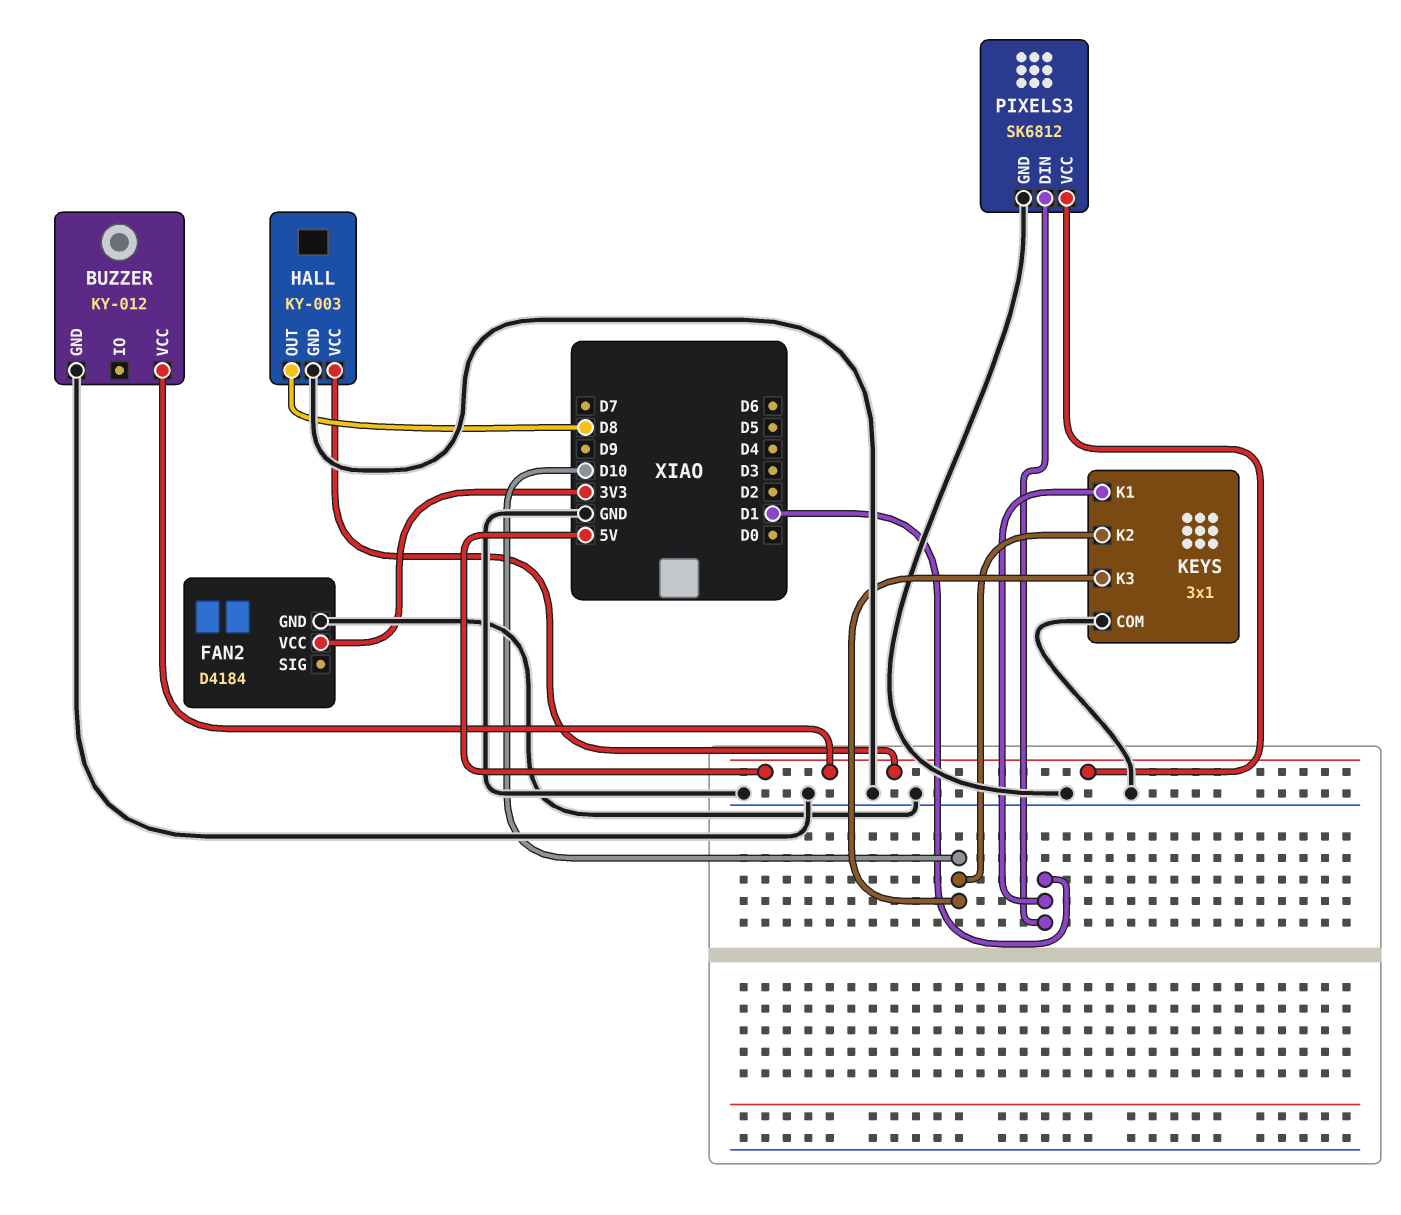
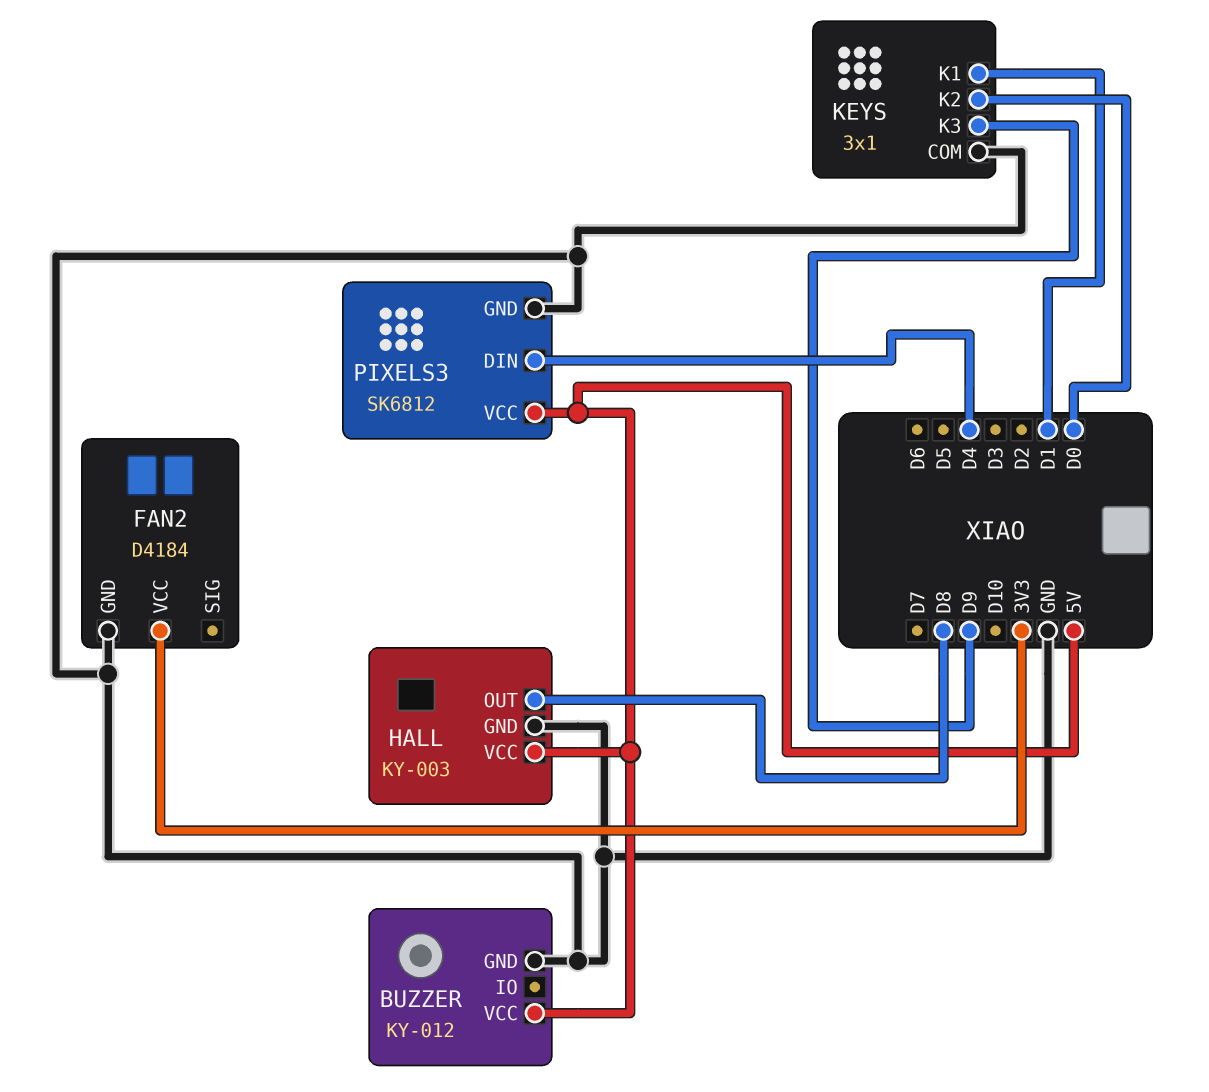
KEYS pin K2: D10 -> D0
KEYS pin K3: D10 -> D9
PIXELS3 pin DIN: D1 -> D4

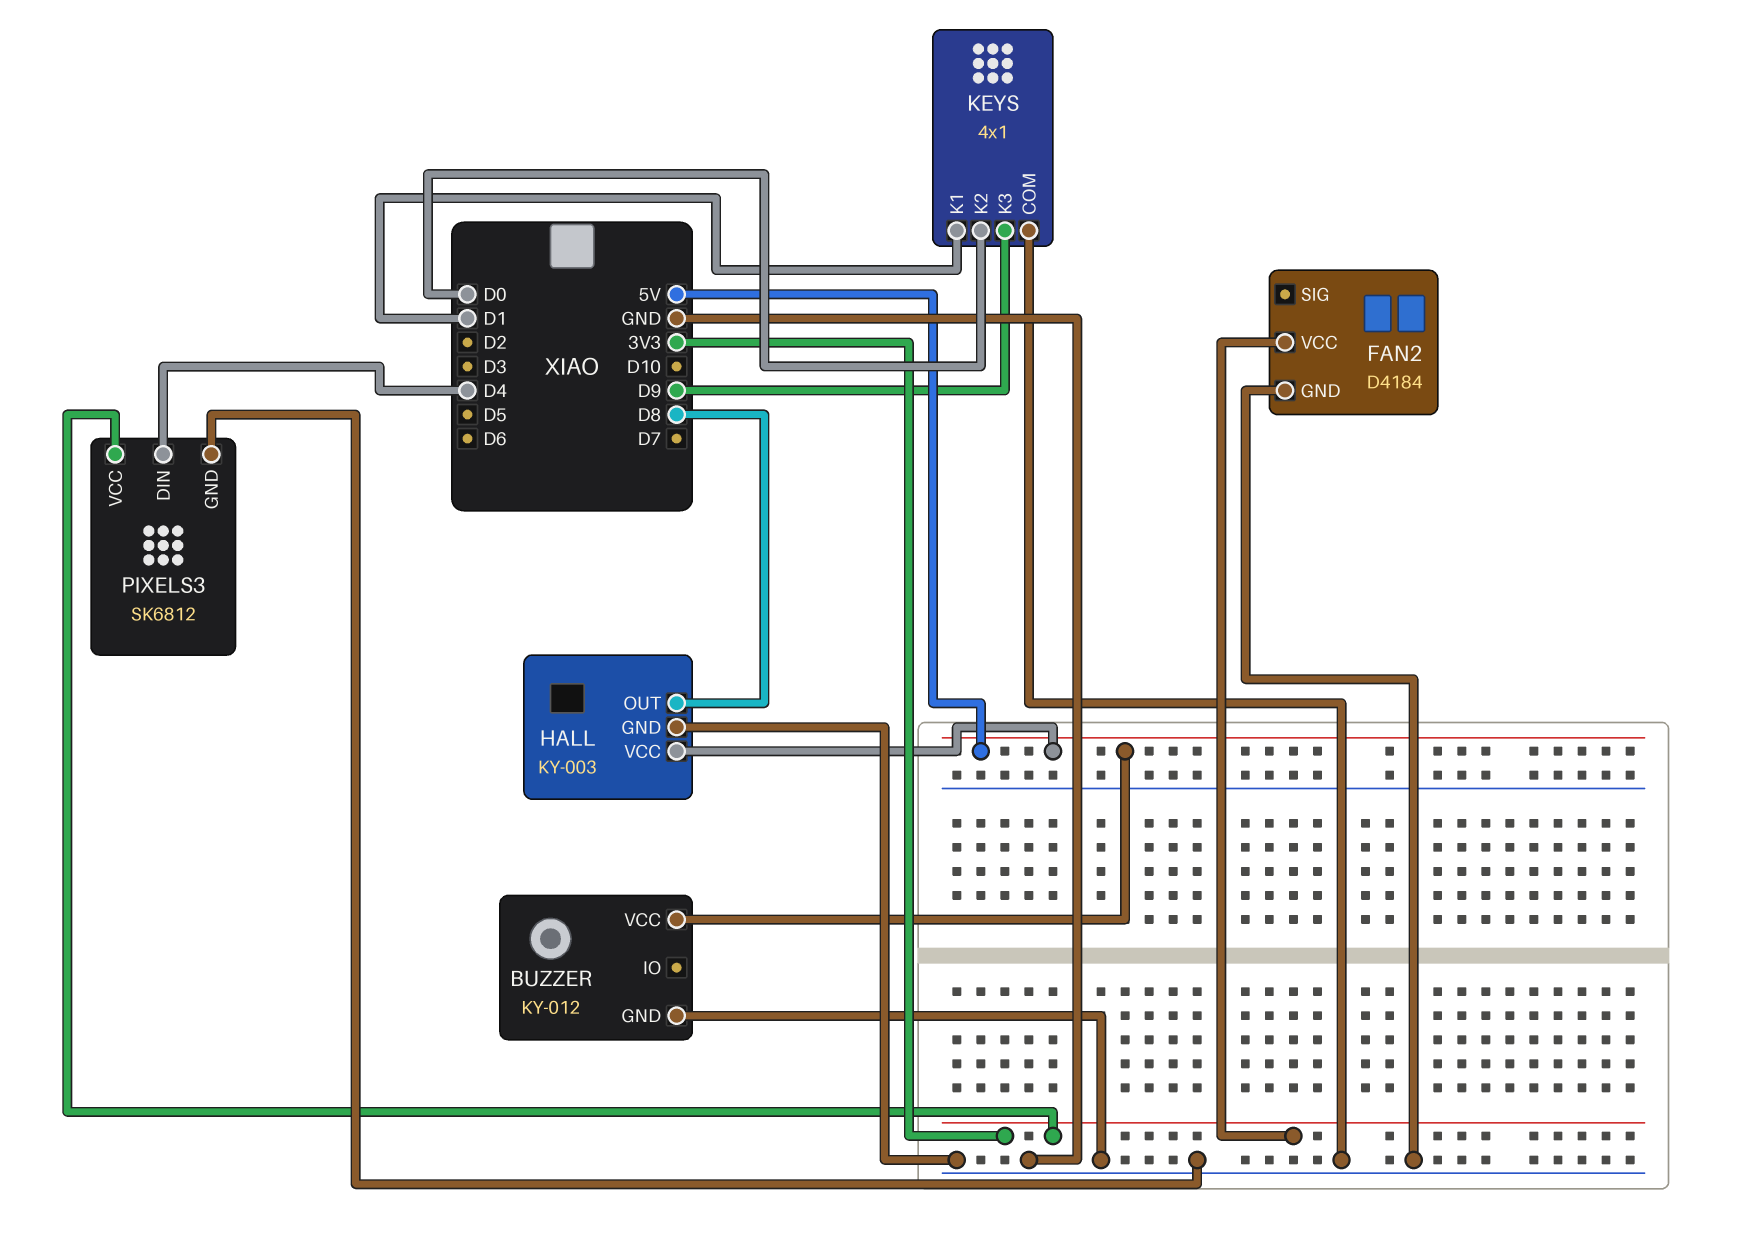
KEYS: 3x1 -> 4x1
PIXELS3 pin VCC: 5V -> 3V3

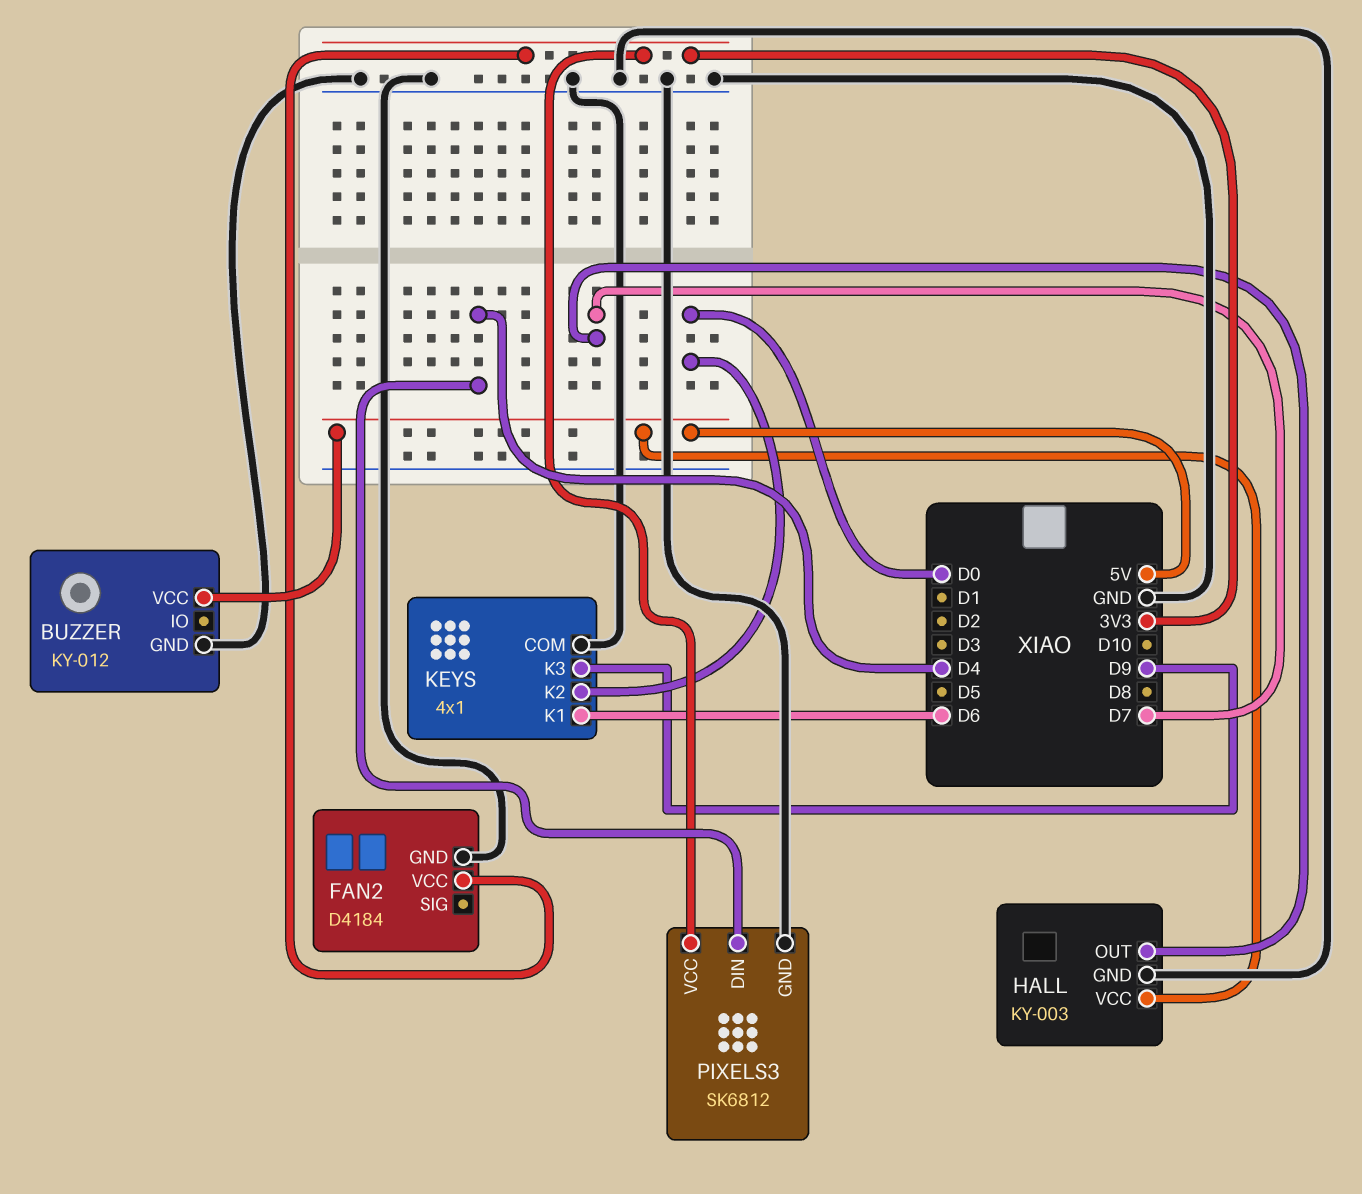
HALL pin OUT: D8 -> D7
KEYS pin K1: D1 -> D6

